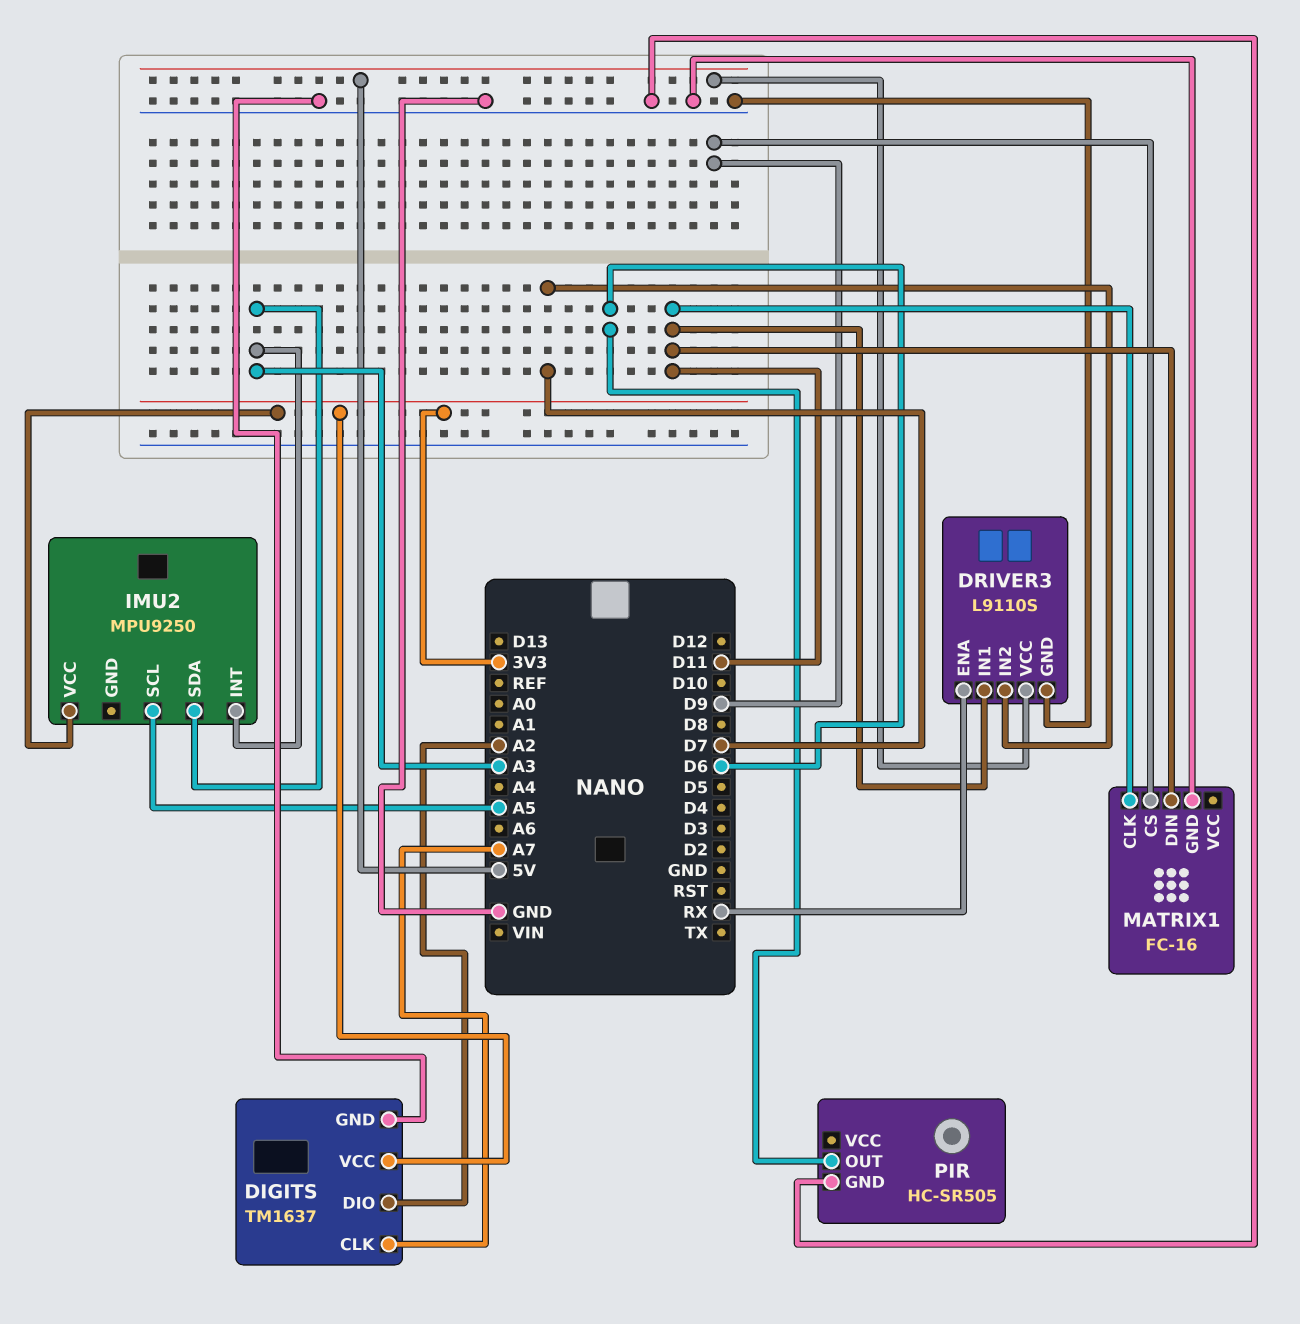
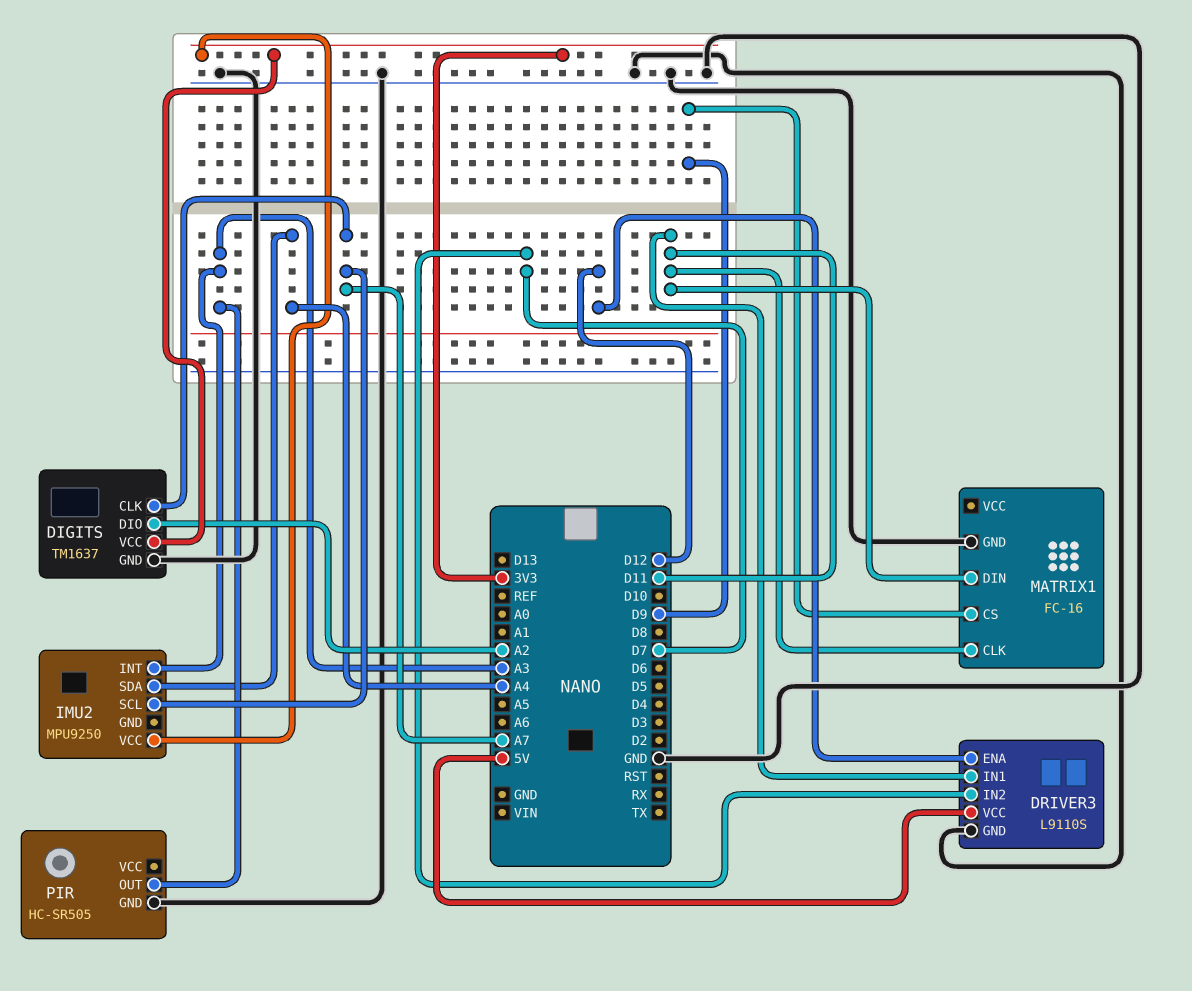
DRIVER3 pin ENA: RX -> D12
IMU2 pin SCL: A5 -> A7
IMU2 pin SDA: A3 -> A4
PIR pin OUT: D6 -> A3

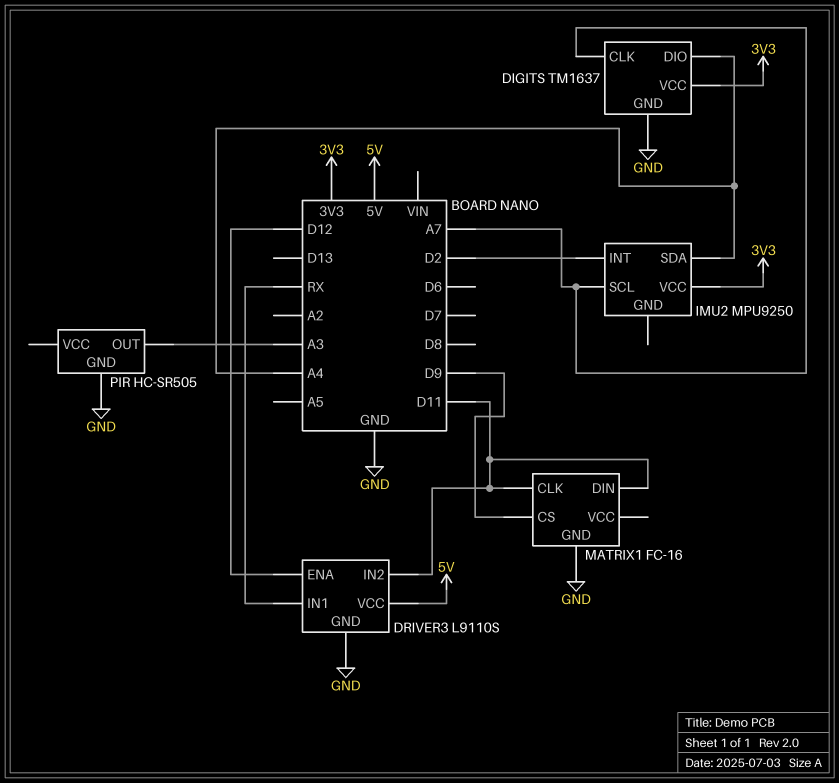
DIGITS pin DIO: A2 -> A4
DRIVER3 pin IN1: D11 -> RX
DRIVER3 pin IN2: D7 -> D11
IMU2 pin INT: A3 -> D2

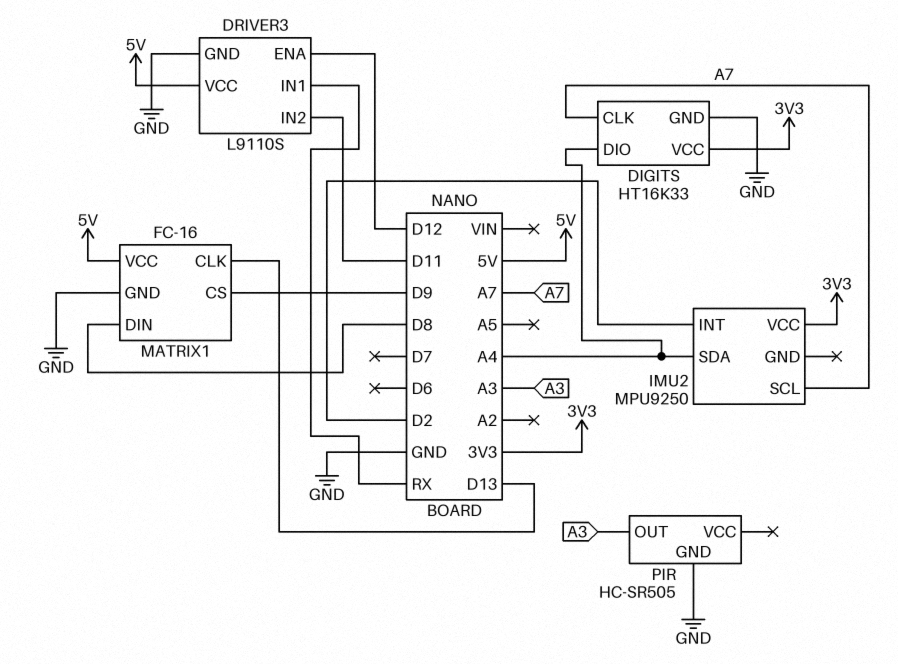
DIGITS: TM1637 -> HT16K33
MATRIX1 pin CLK: D11 -> D13
MATRIX1 pin DIN: D11 -> D8
MATRIX1 pin VCC: none -> 5V

